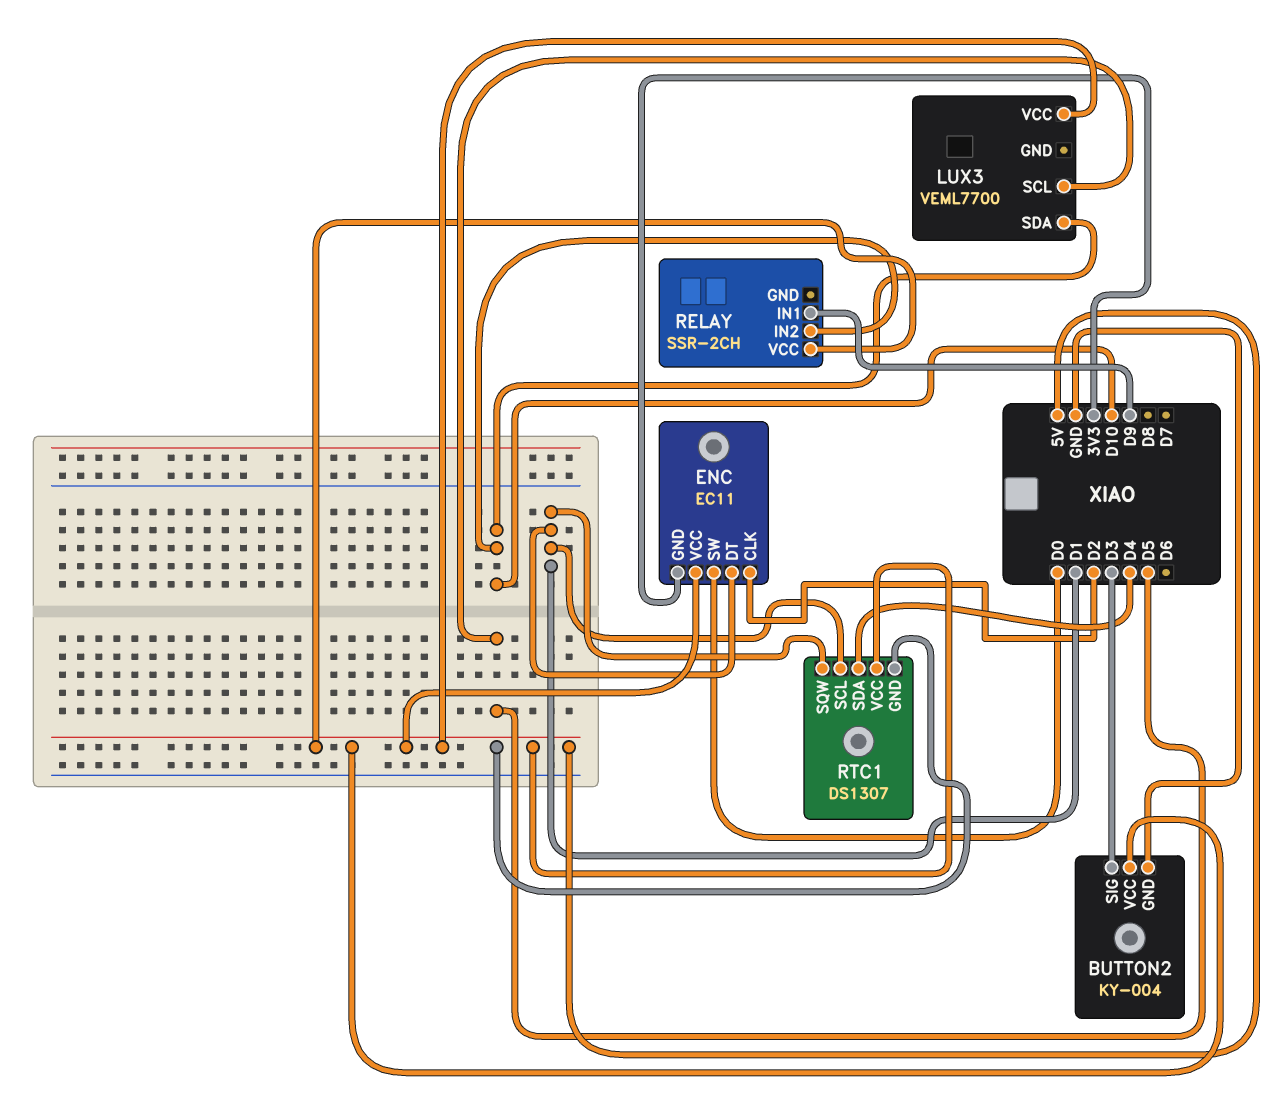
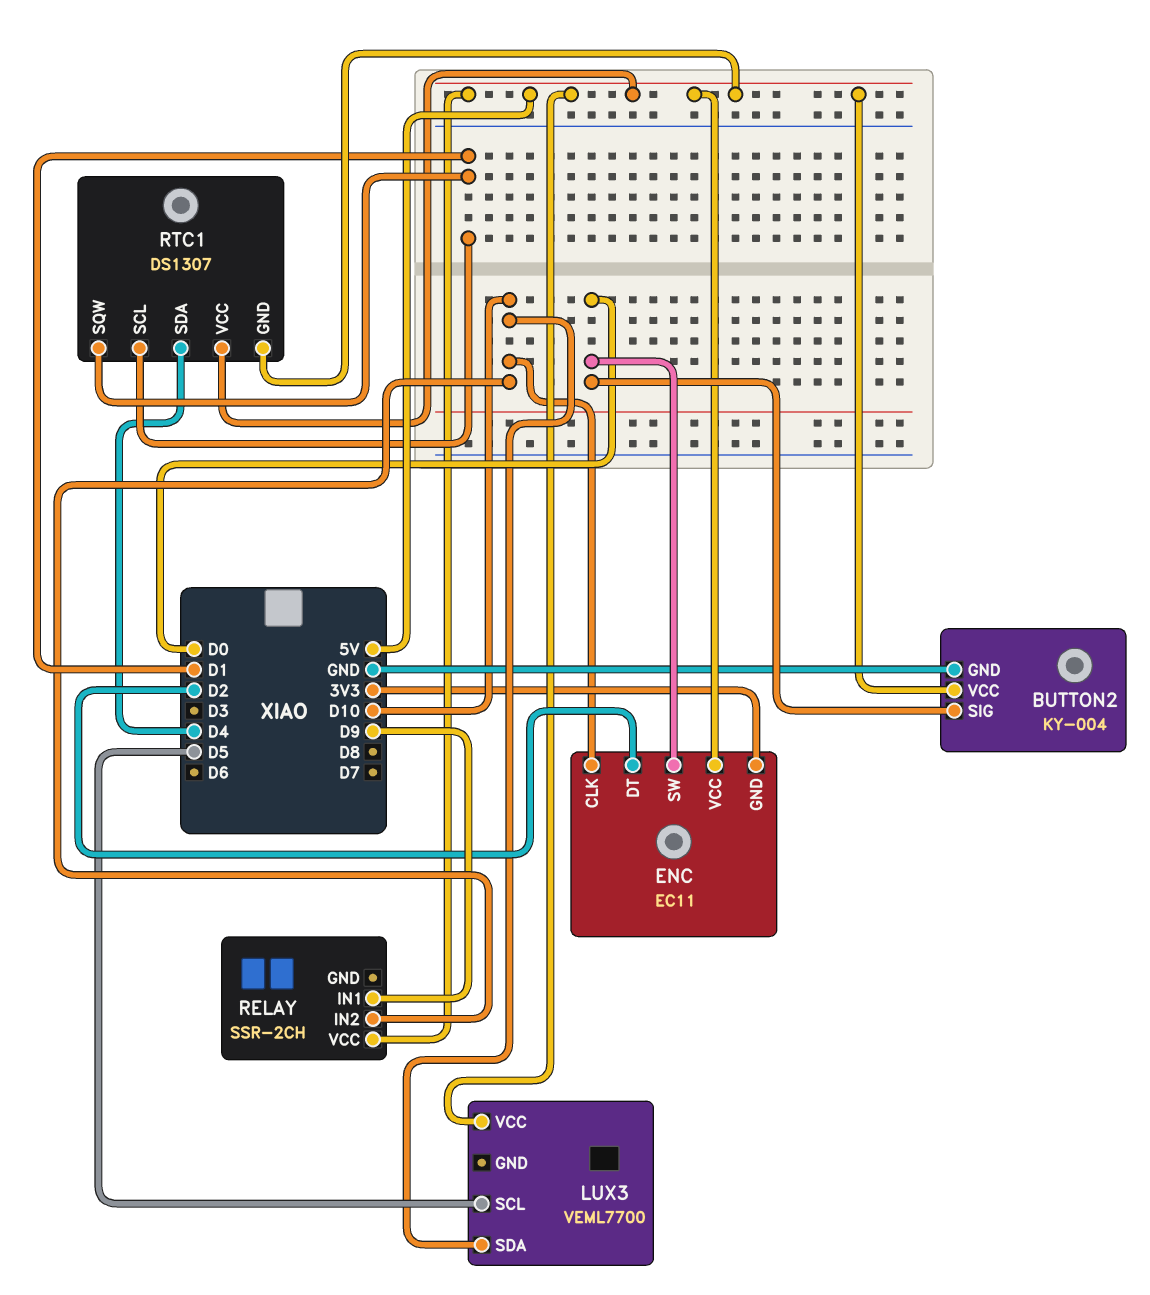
BUTTON2 pin SIG: D3 -> D0
ENC pin CLK: D2 -> D10
ENC pin DT: D1 -> D2

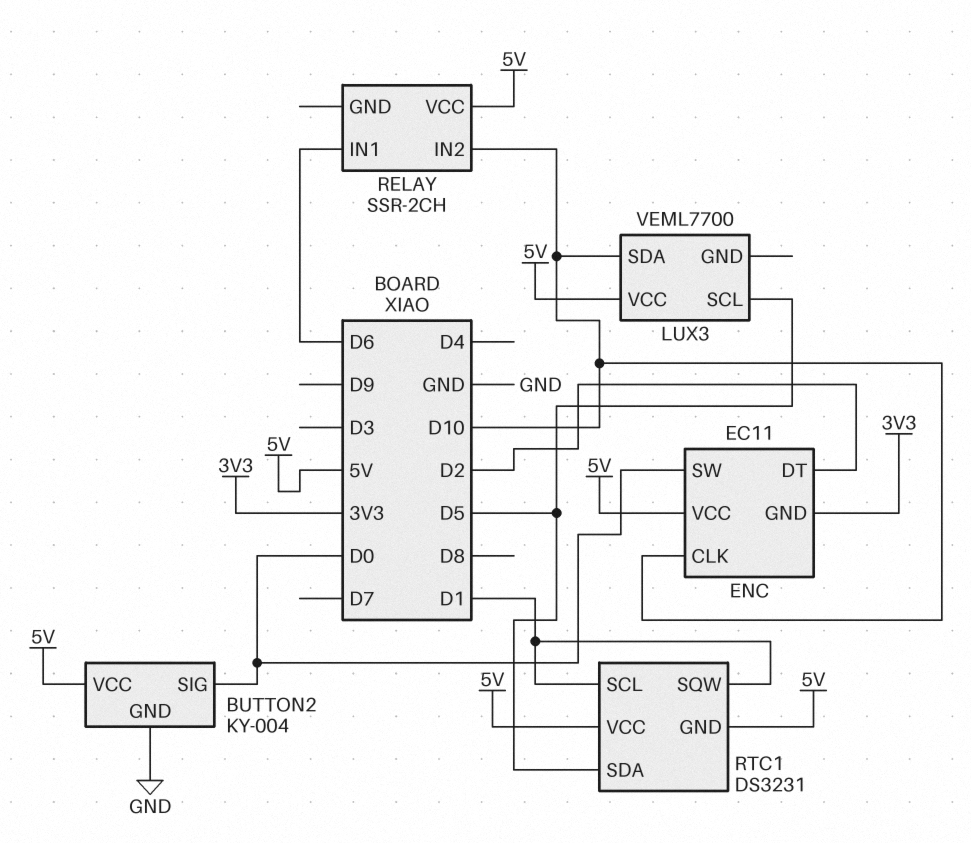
RELAY pin IN1: D9 -> D6
RTC1: DS1307 -> DS3231
RTC1 pin SDA: D4 -> D5

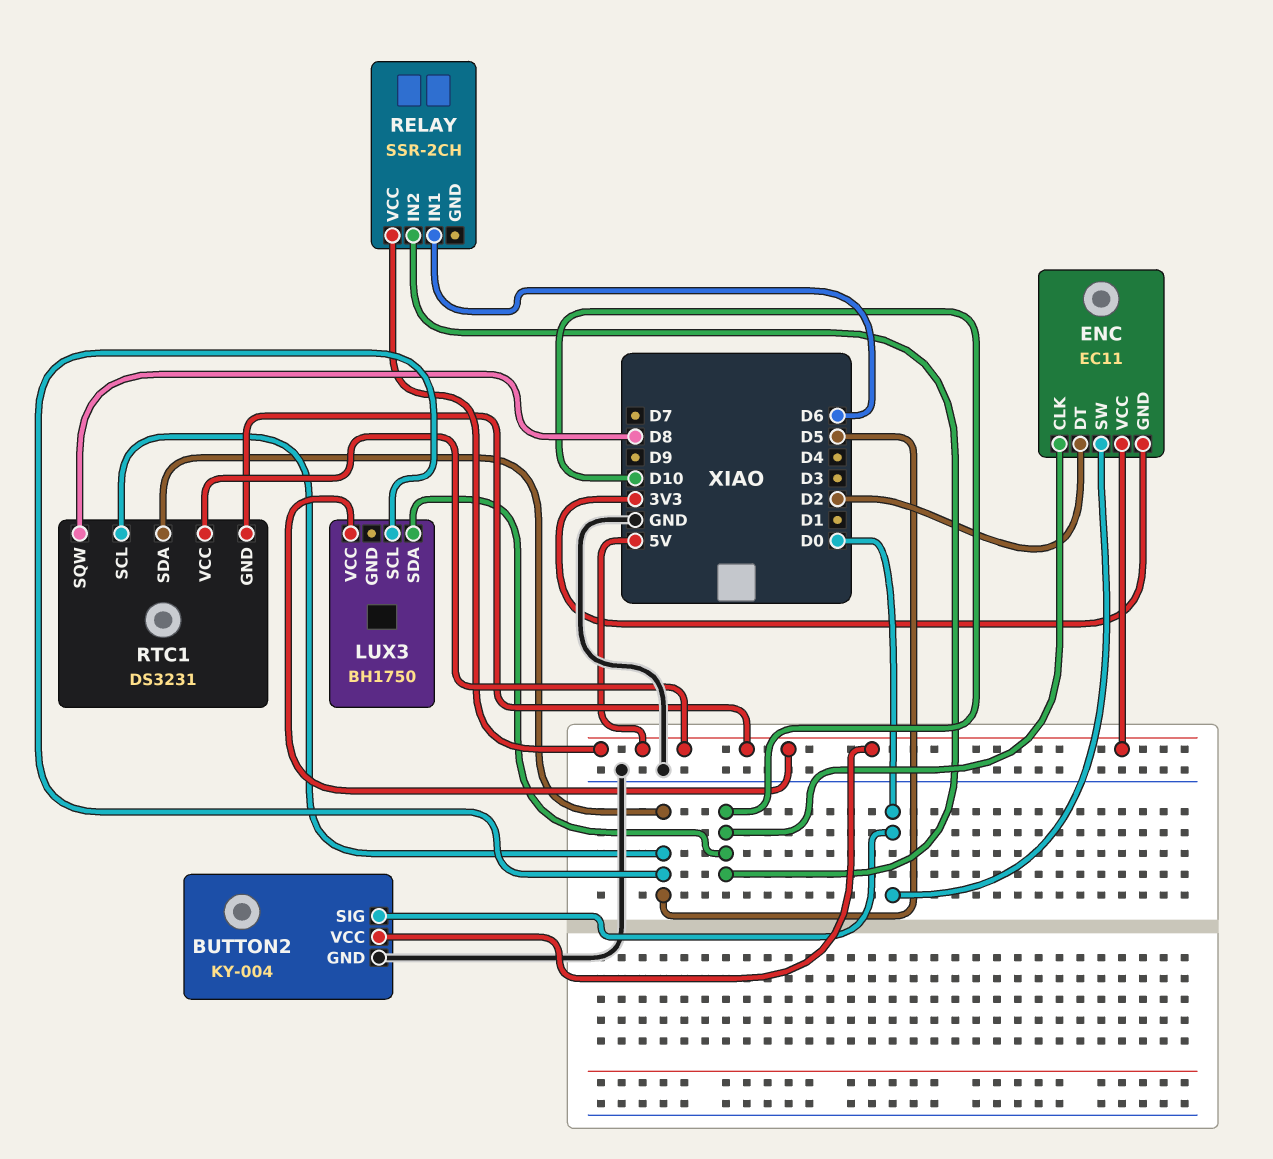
LUX3: VEML7700 -> BH1750
RTC1 pin SCL: D1 -> D5
RTC1 pin SQW: D1 -> D8

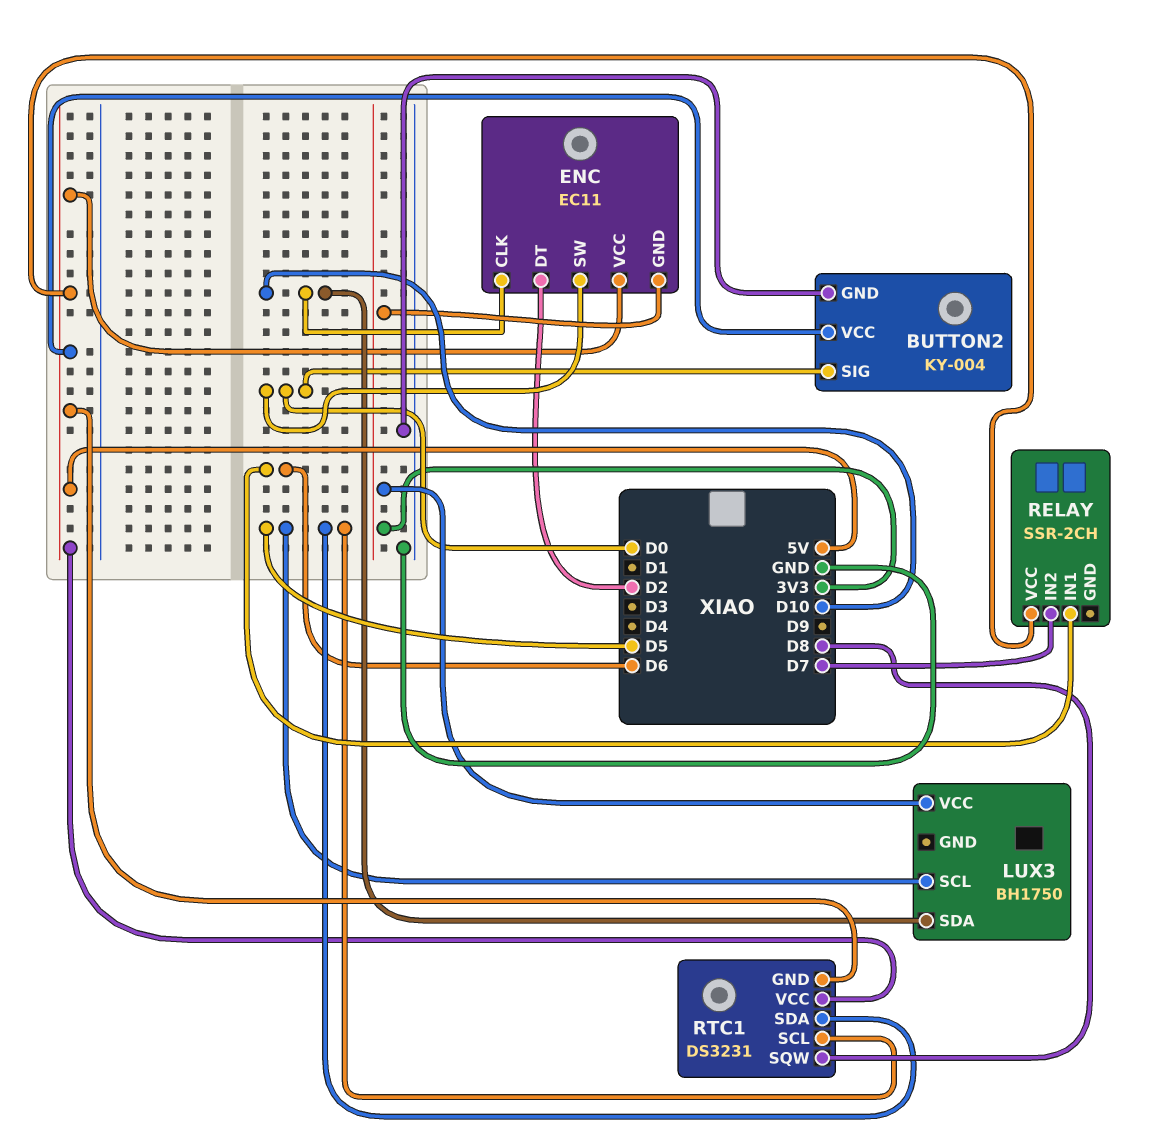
LUX3 pin VCC: 5V -> 3V3
RELAY pin IN2: D10 -> D7

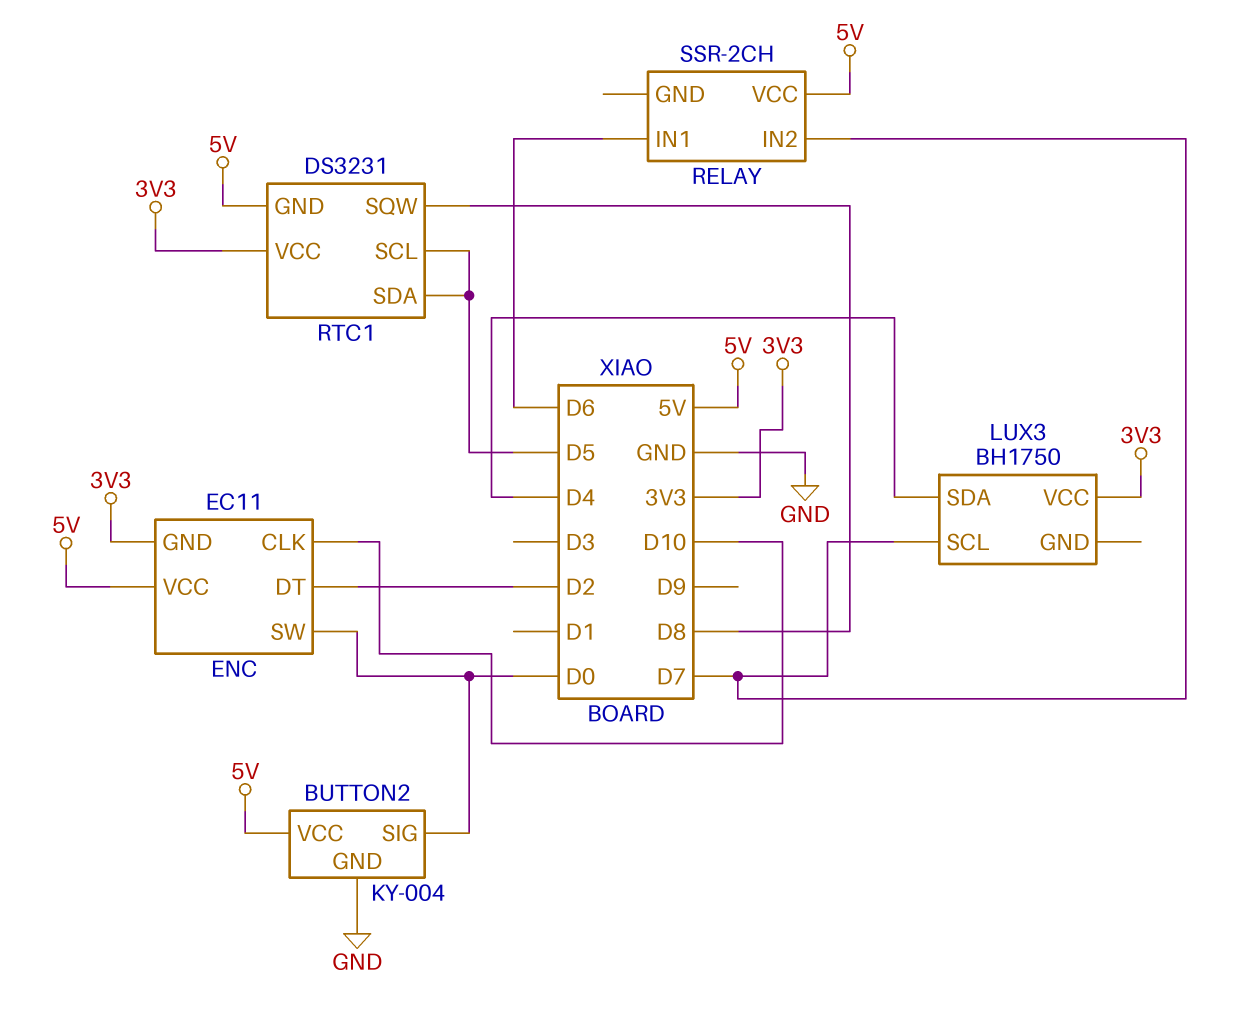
LUX3 pin SCL: D5 -> D7
LUX3 pin SDA: D10 -> D4
RTC1 pin VCC: 5V -> 3V3

